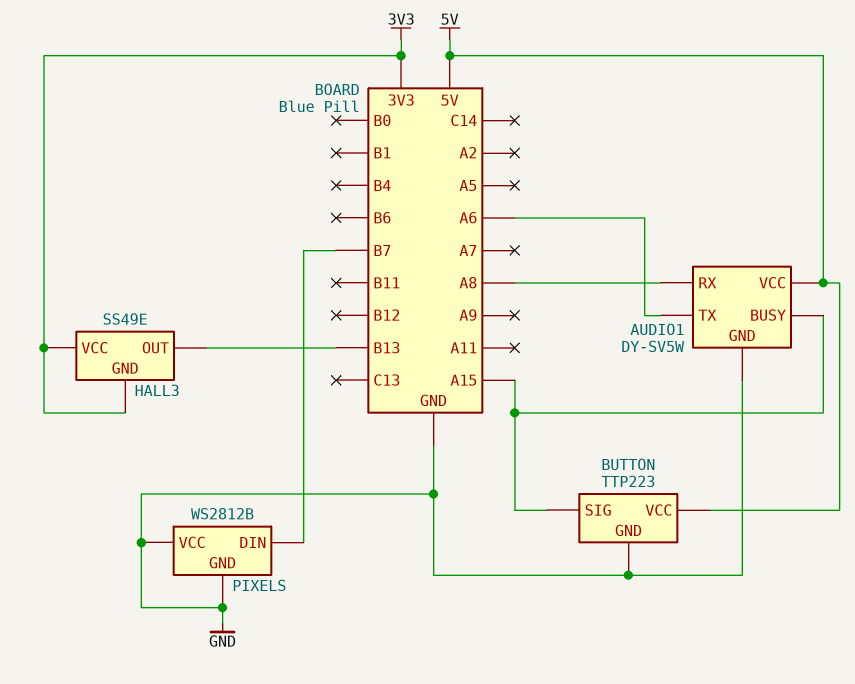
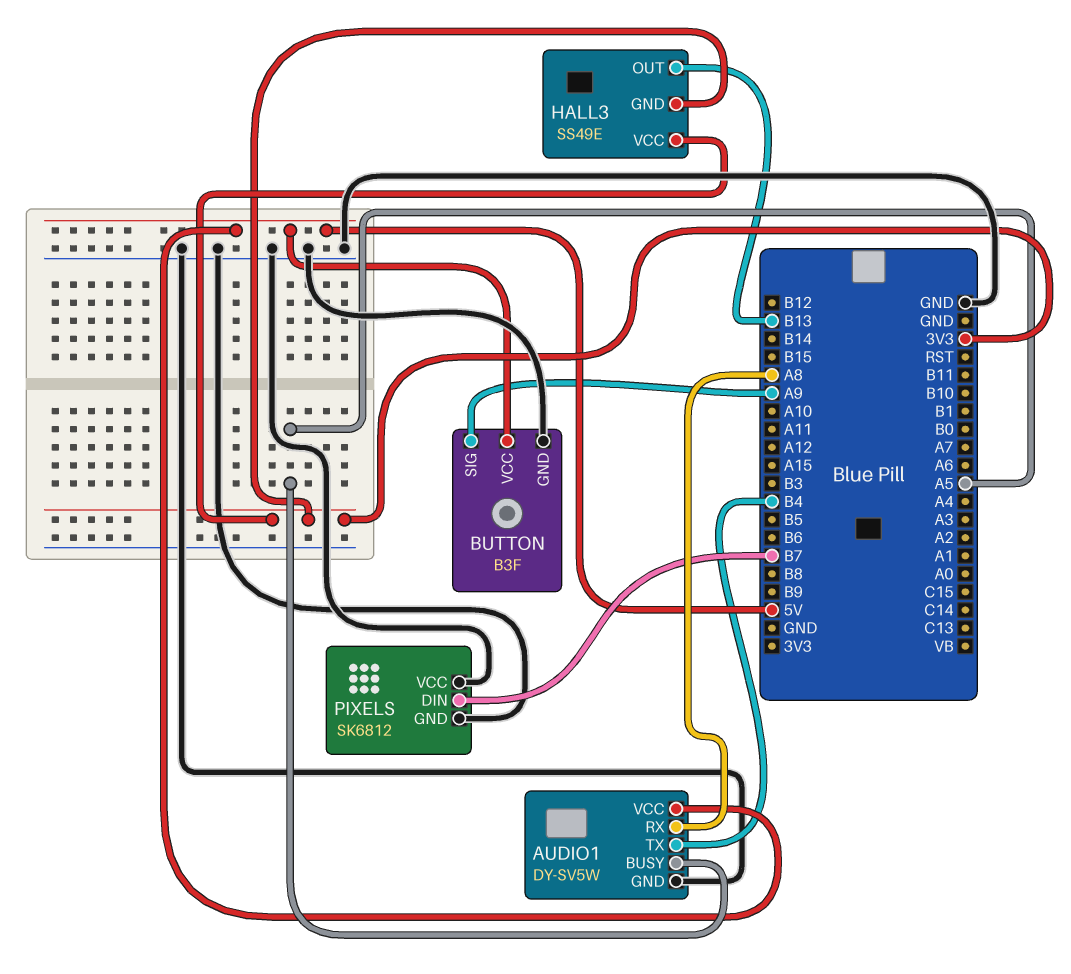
AUDIO1 pin BUSY: A15 -> A5
AUDIO1 pin TX: A6 -> B4
BUTTON: TTP223 -> B3F
BUTTON pin SIG: A15 -> A9
PIXELS: WS2812B -> SK6812

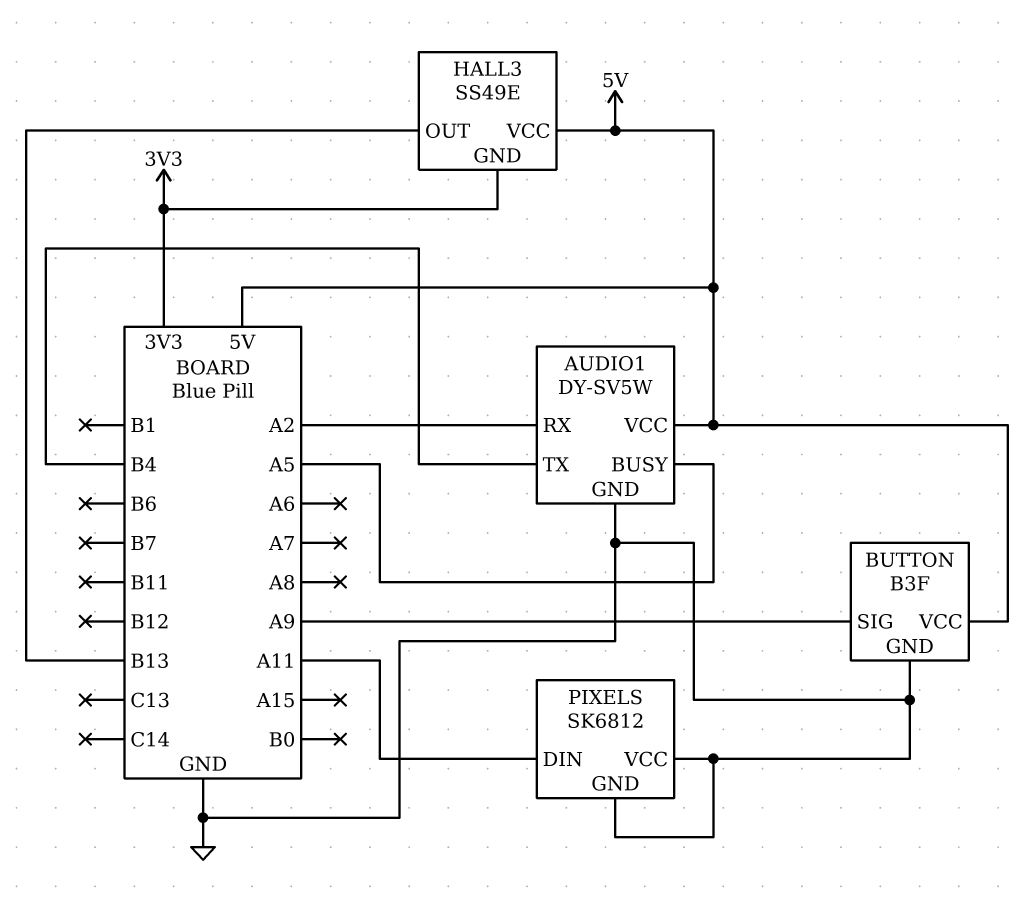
AUDIO1 pin RX: A8 -> A2
HALL3 pin VCC: 3V3 -> 5V
PIXELS pin DIN: B7 -> A11

